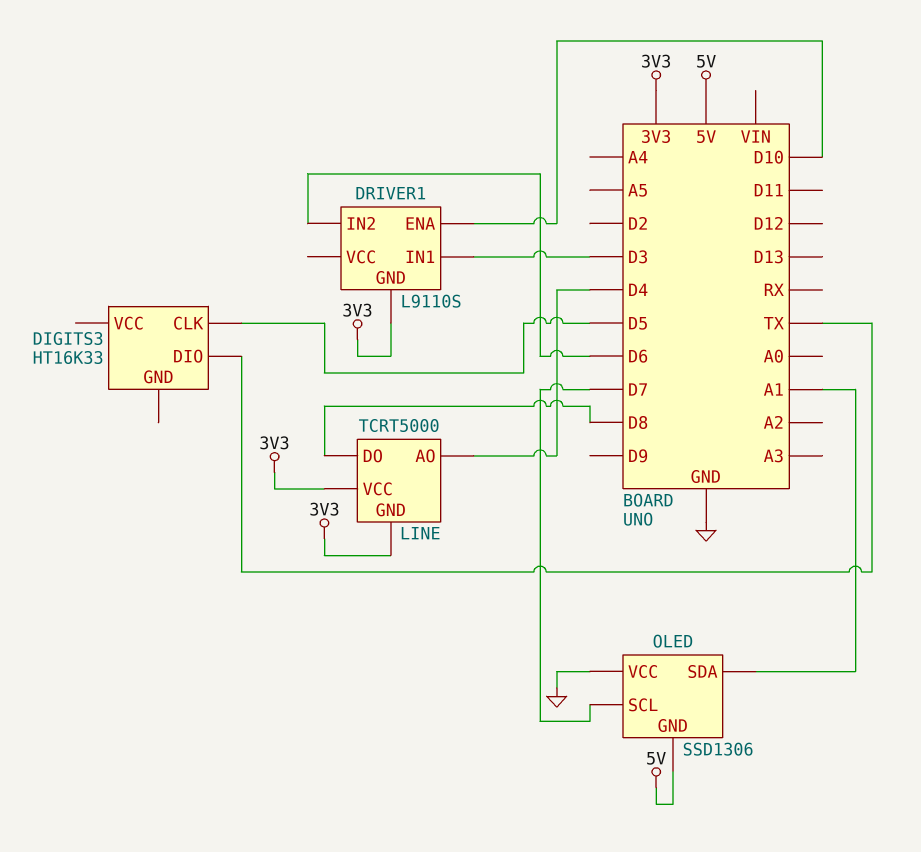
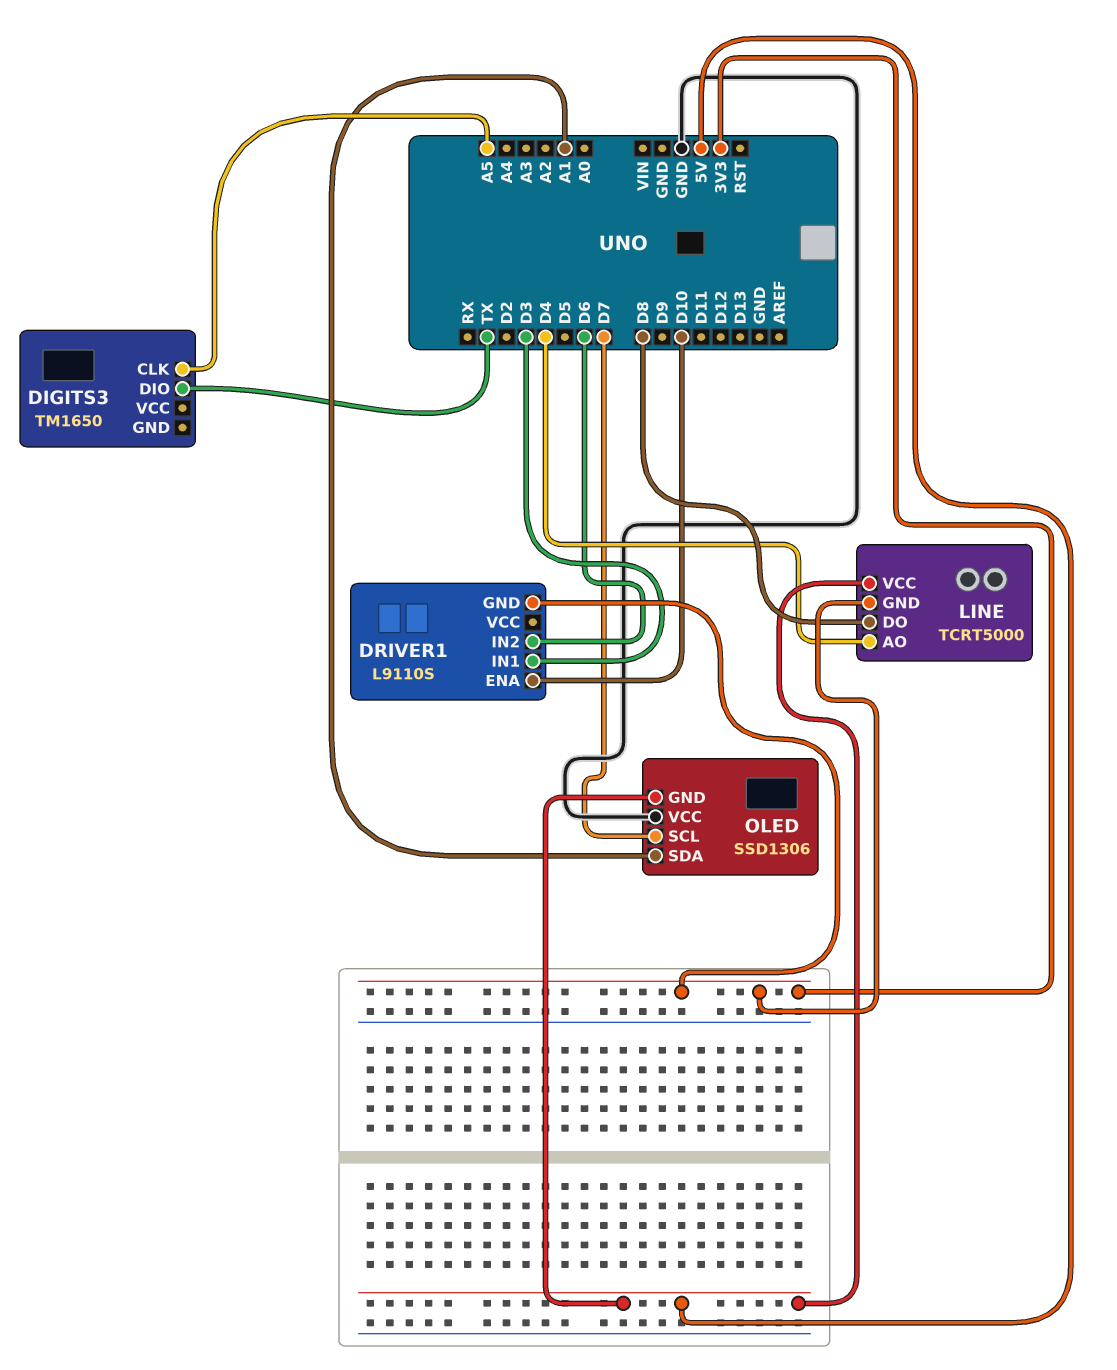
DIGITS3: HT16K33 -> TM1650
DIGITS3 pin CLK: D5 -> A5
LINE pin VCC: 3V3 -> 5V

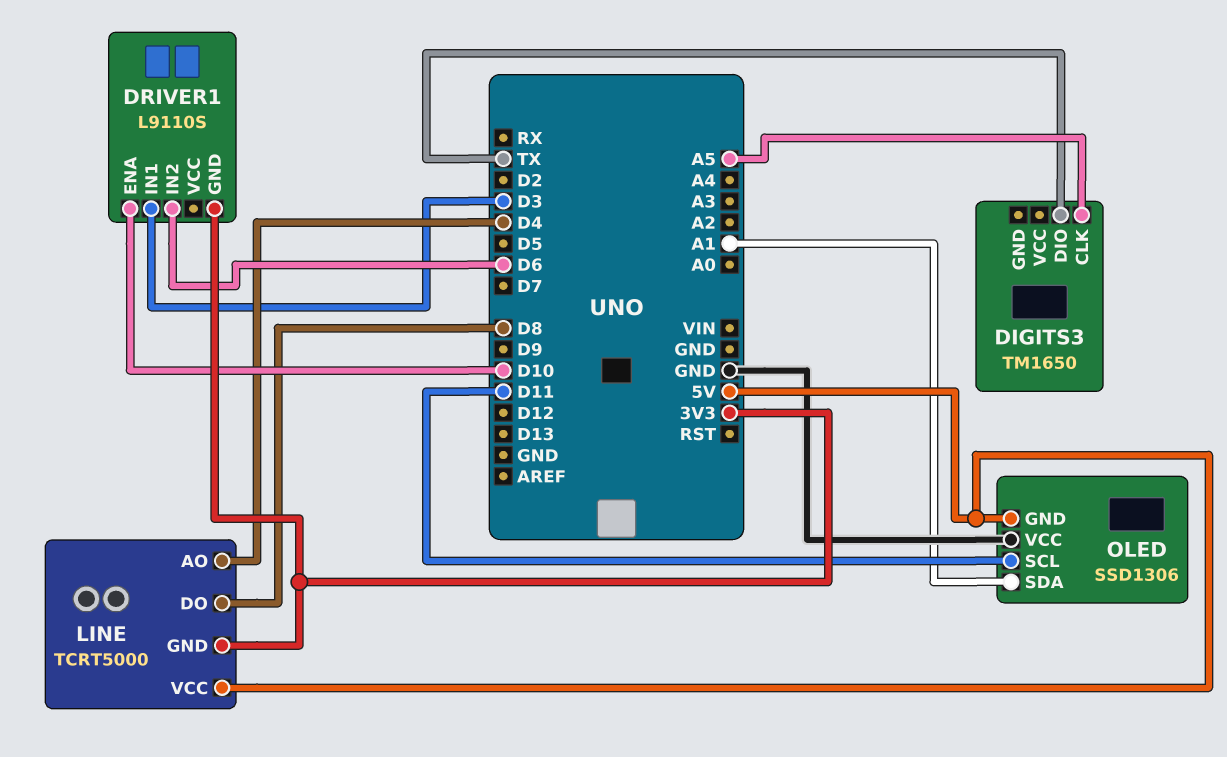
OLED pin SCL: D7 -> D11

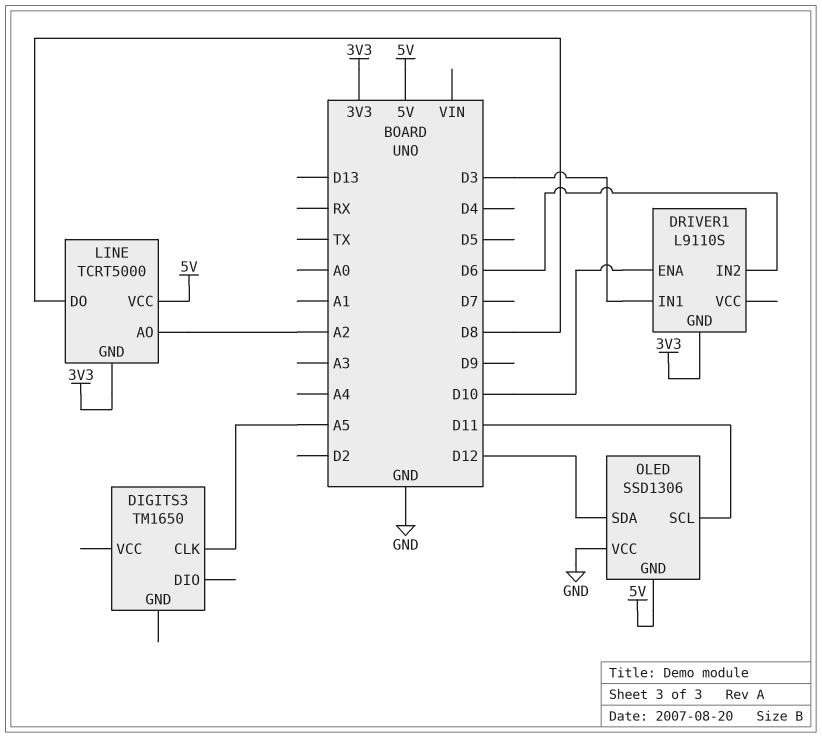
DIGITS3 pin DIO: TX -> none
LINE pin AO: D4 -> A2
OLED pin SDA: A1 -> D12

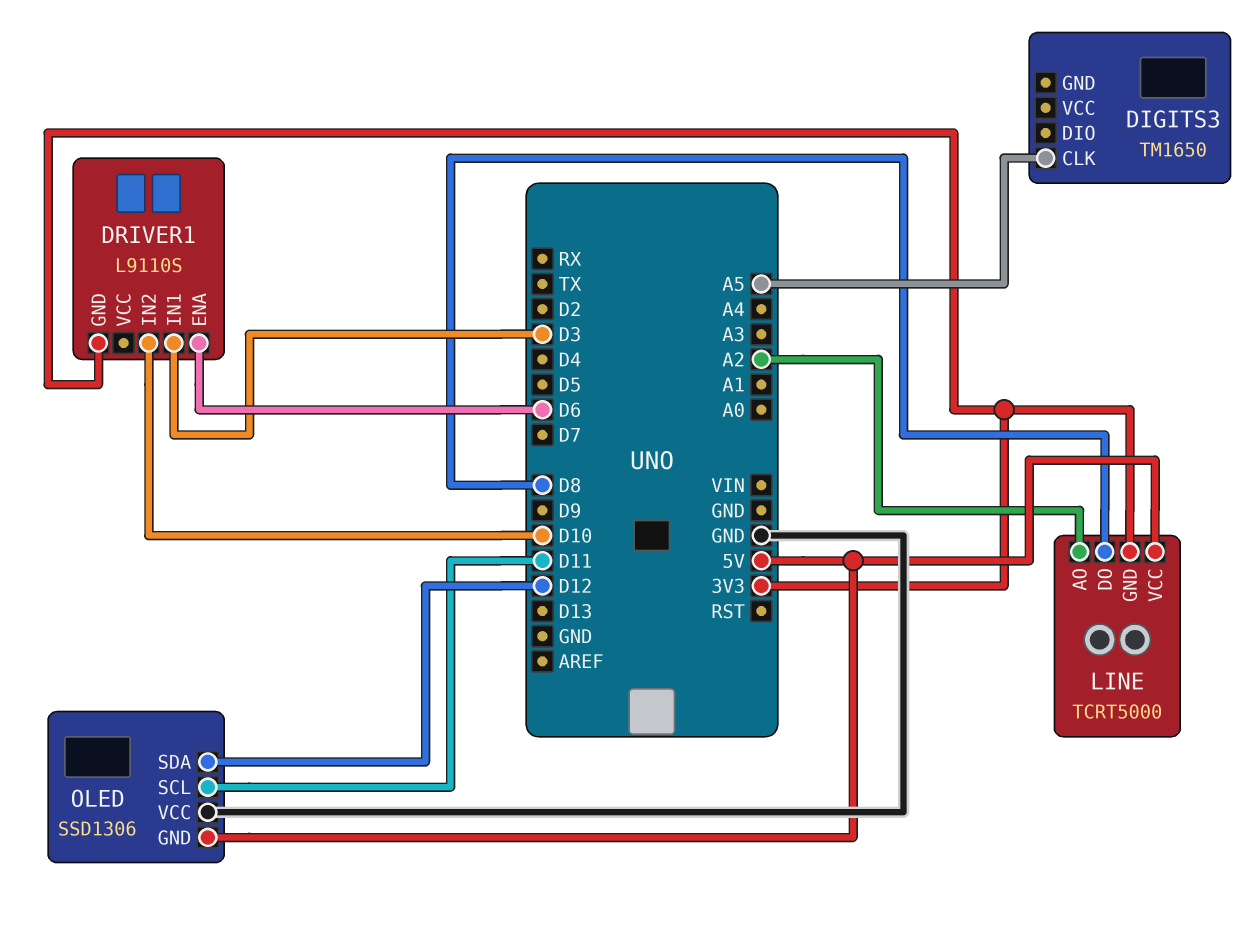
DRIVER1 pin ENA: D10 -> D6
DRIVER1 pin IN2: D6 -> D10

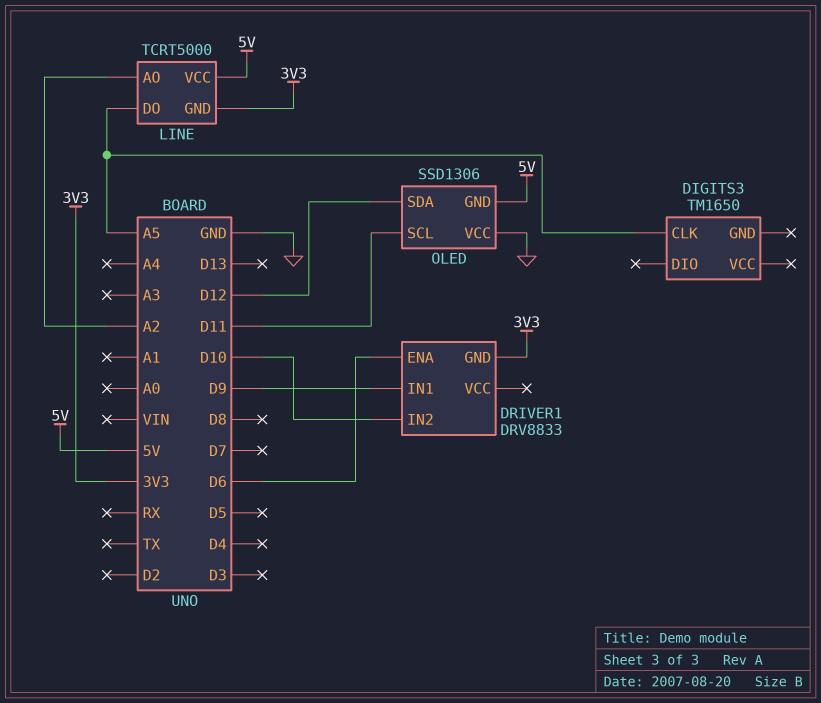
DRIVER1: L9110S -> DRV8833
DRIVER1 pin IN1: D3 -> D9
LINE pin DO: D8 -> A5

